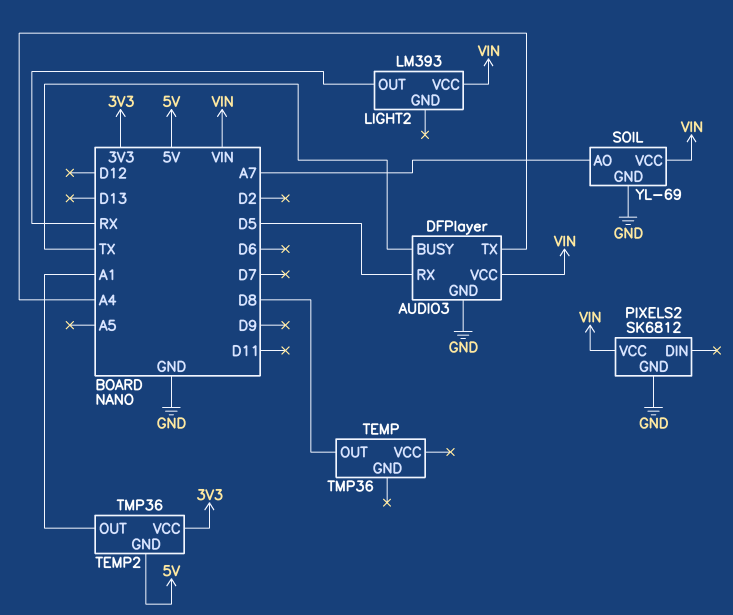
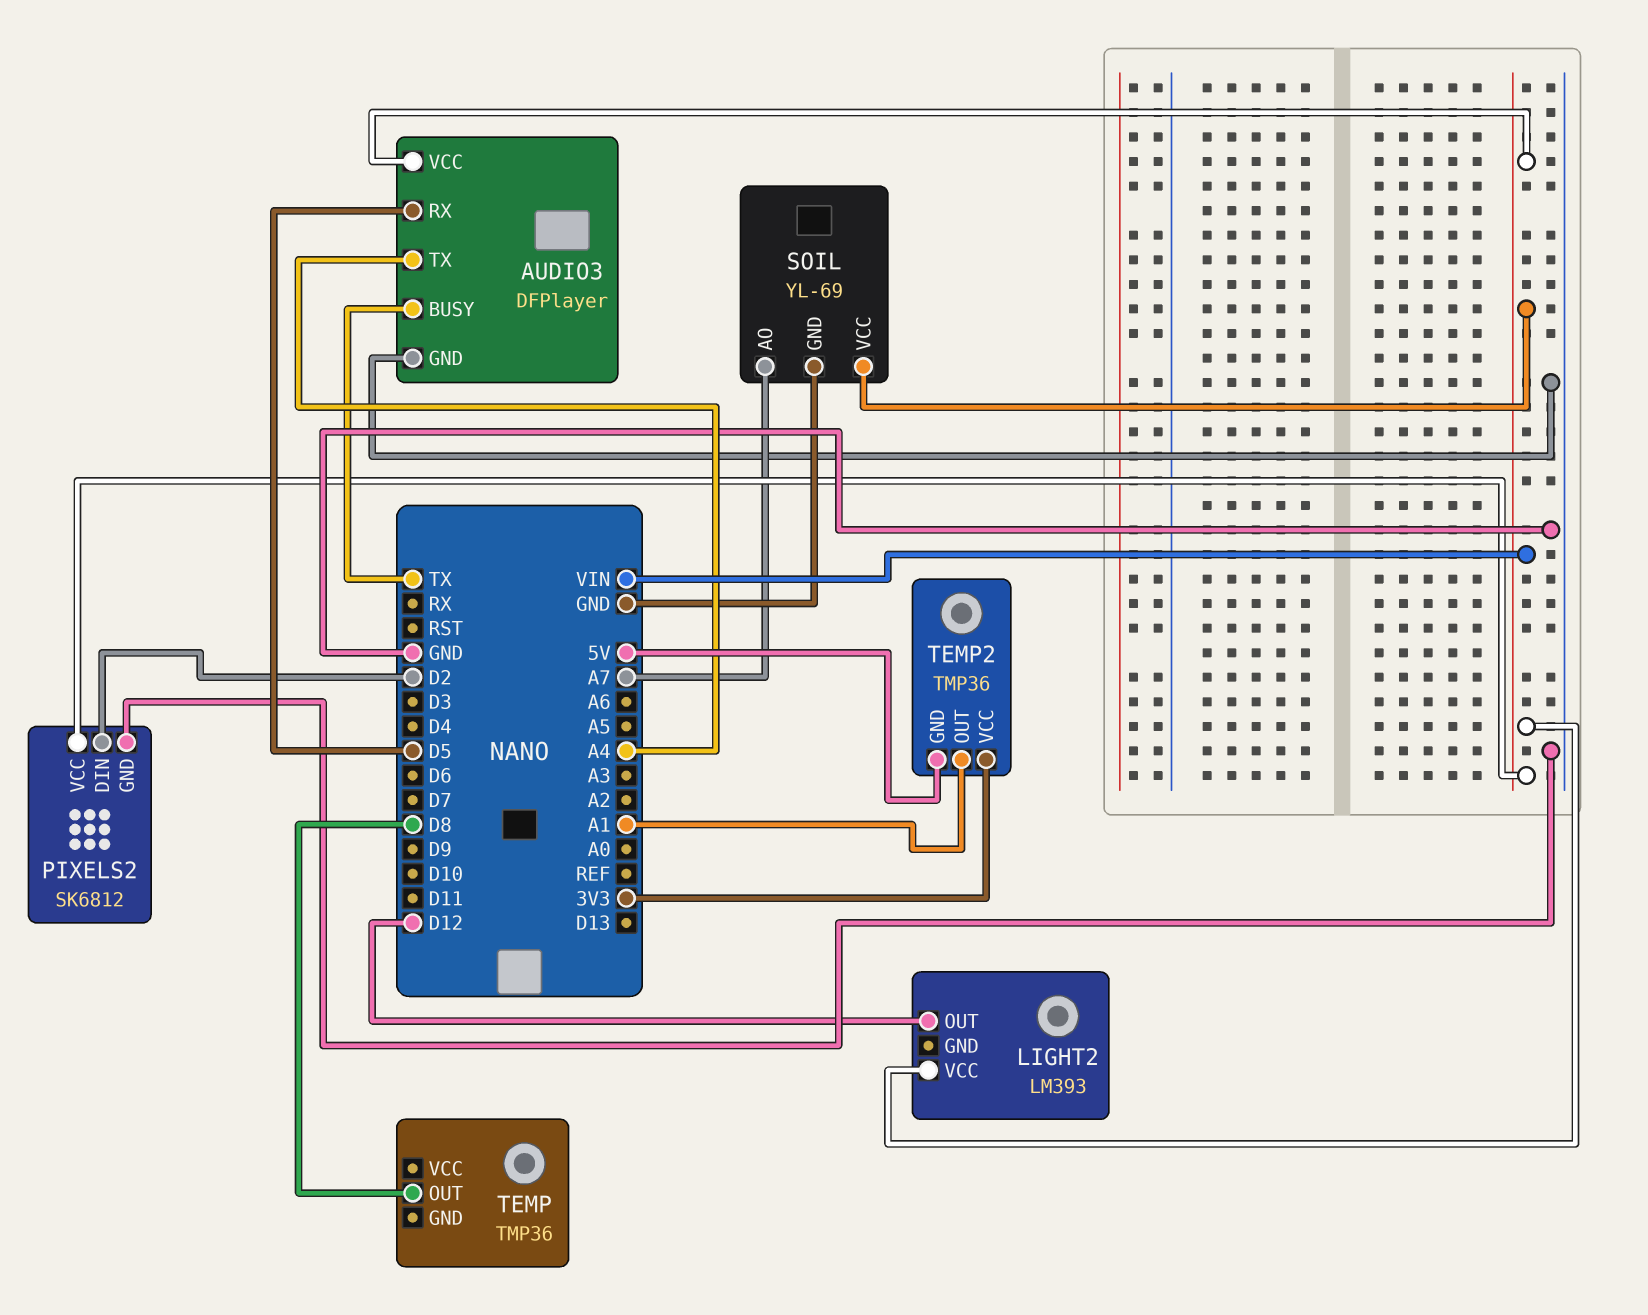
LIGHT2 pin OUT: RX -> D12
PIXELS2 pin DIN: none -> D2

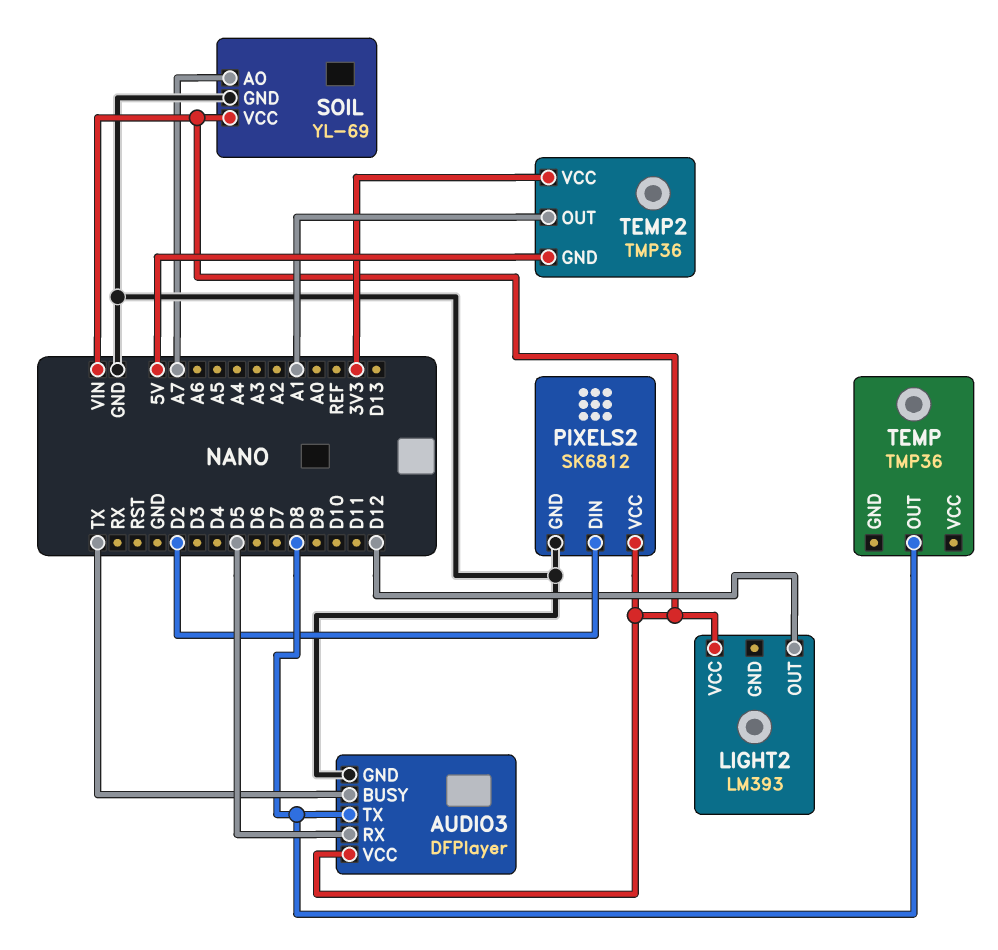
AUDIO3 pin TX: A4 -> D8

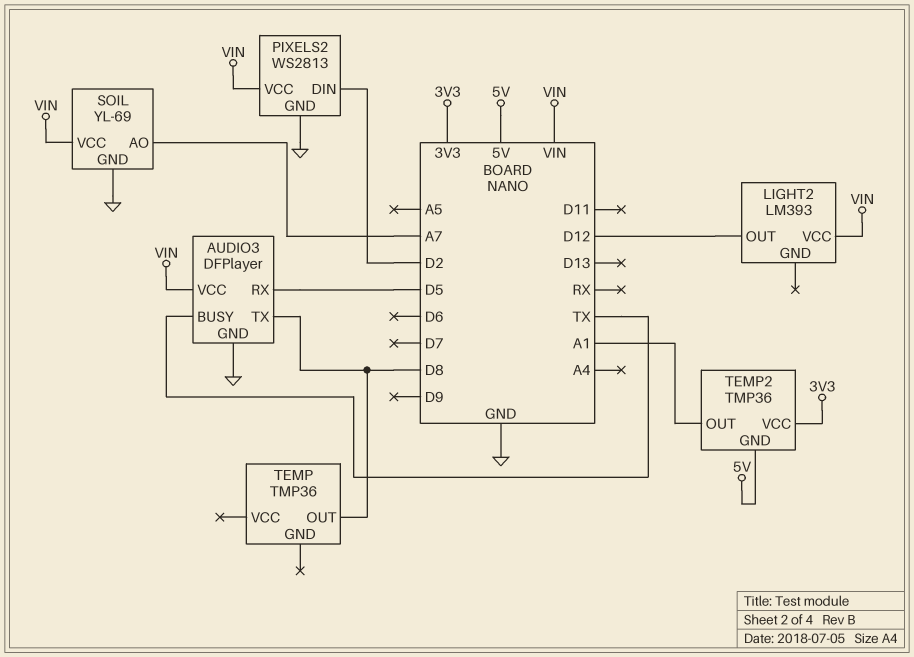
PIXELS2: SK6812 -> WS2813

